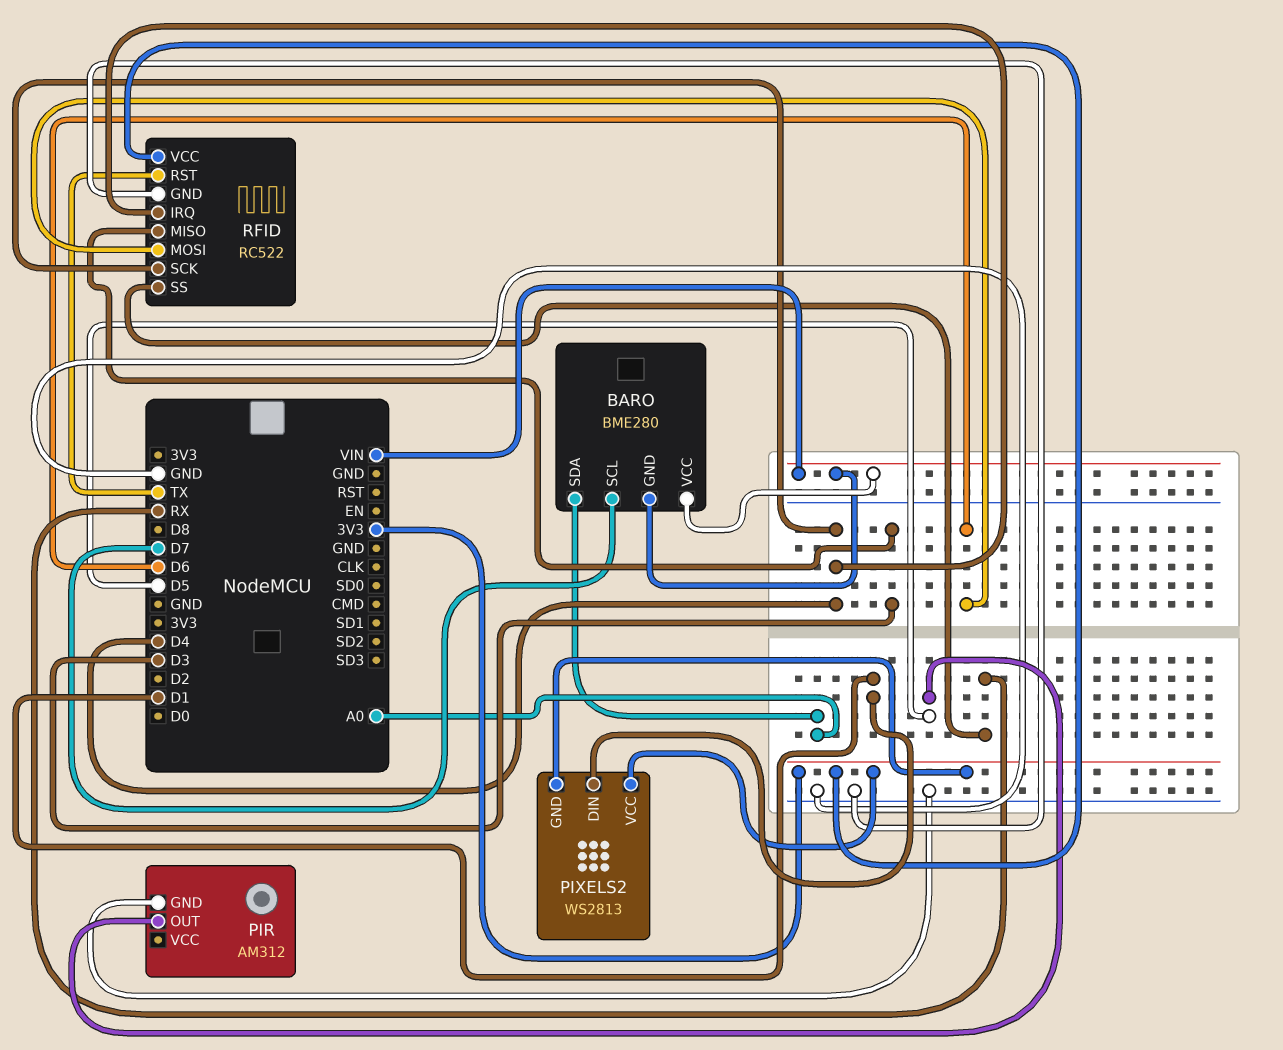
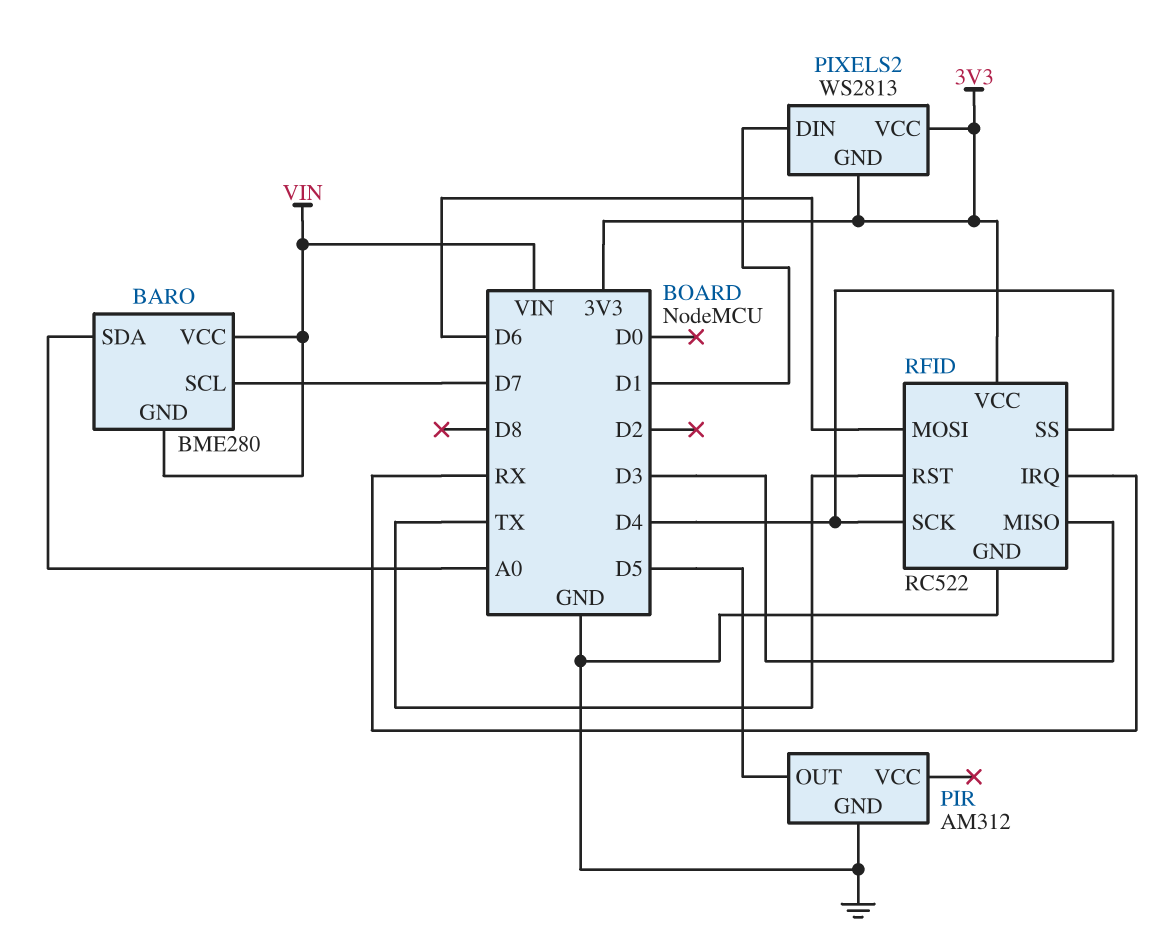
RFID pin IRQ: D4 -> RX
RFID pin SS: RX -> D4

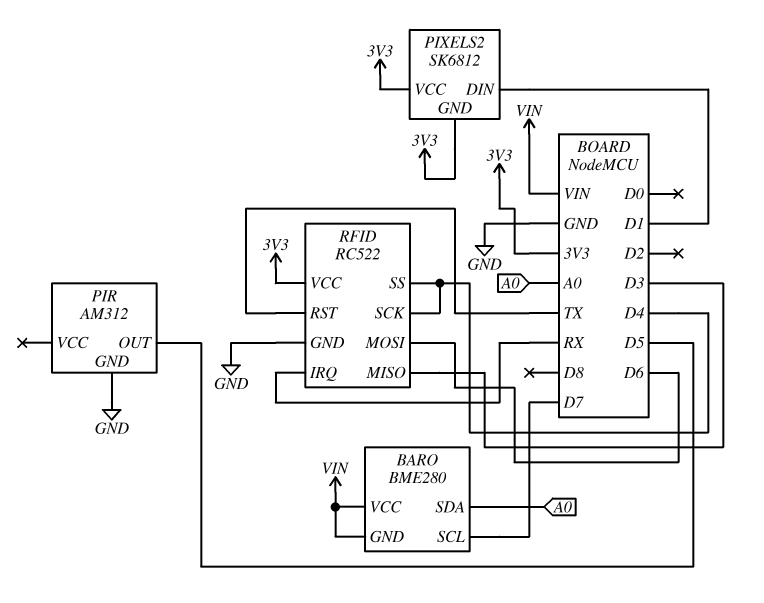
PIXELS2: WS2813 -> SK6812

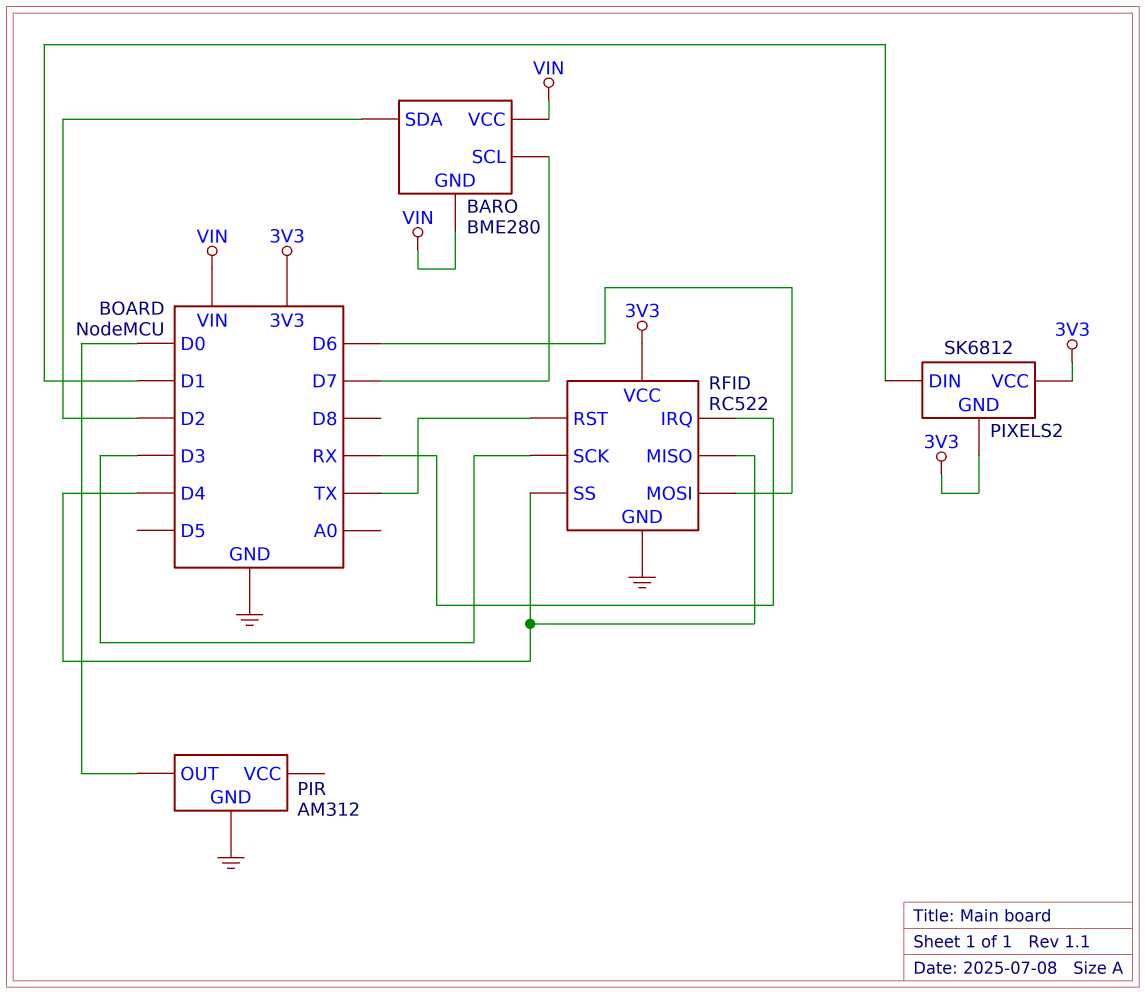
BARO pin SDA: A0 -> D2
PIR pin OUT: D5 -> D0
RFID pin MISO: D3 -> D4
RFID pin SCK: D4 -> D3

